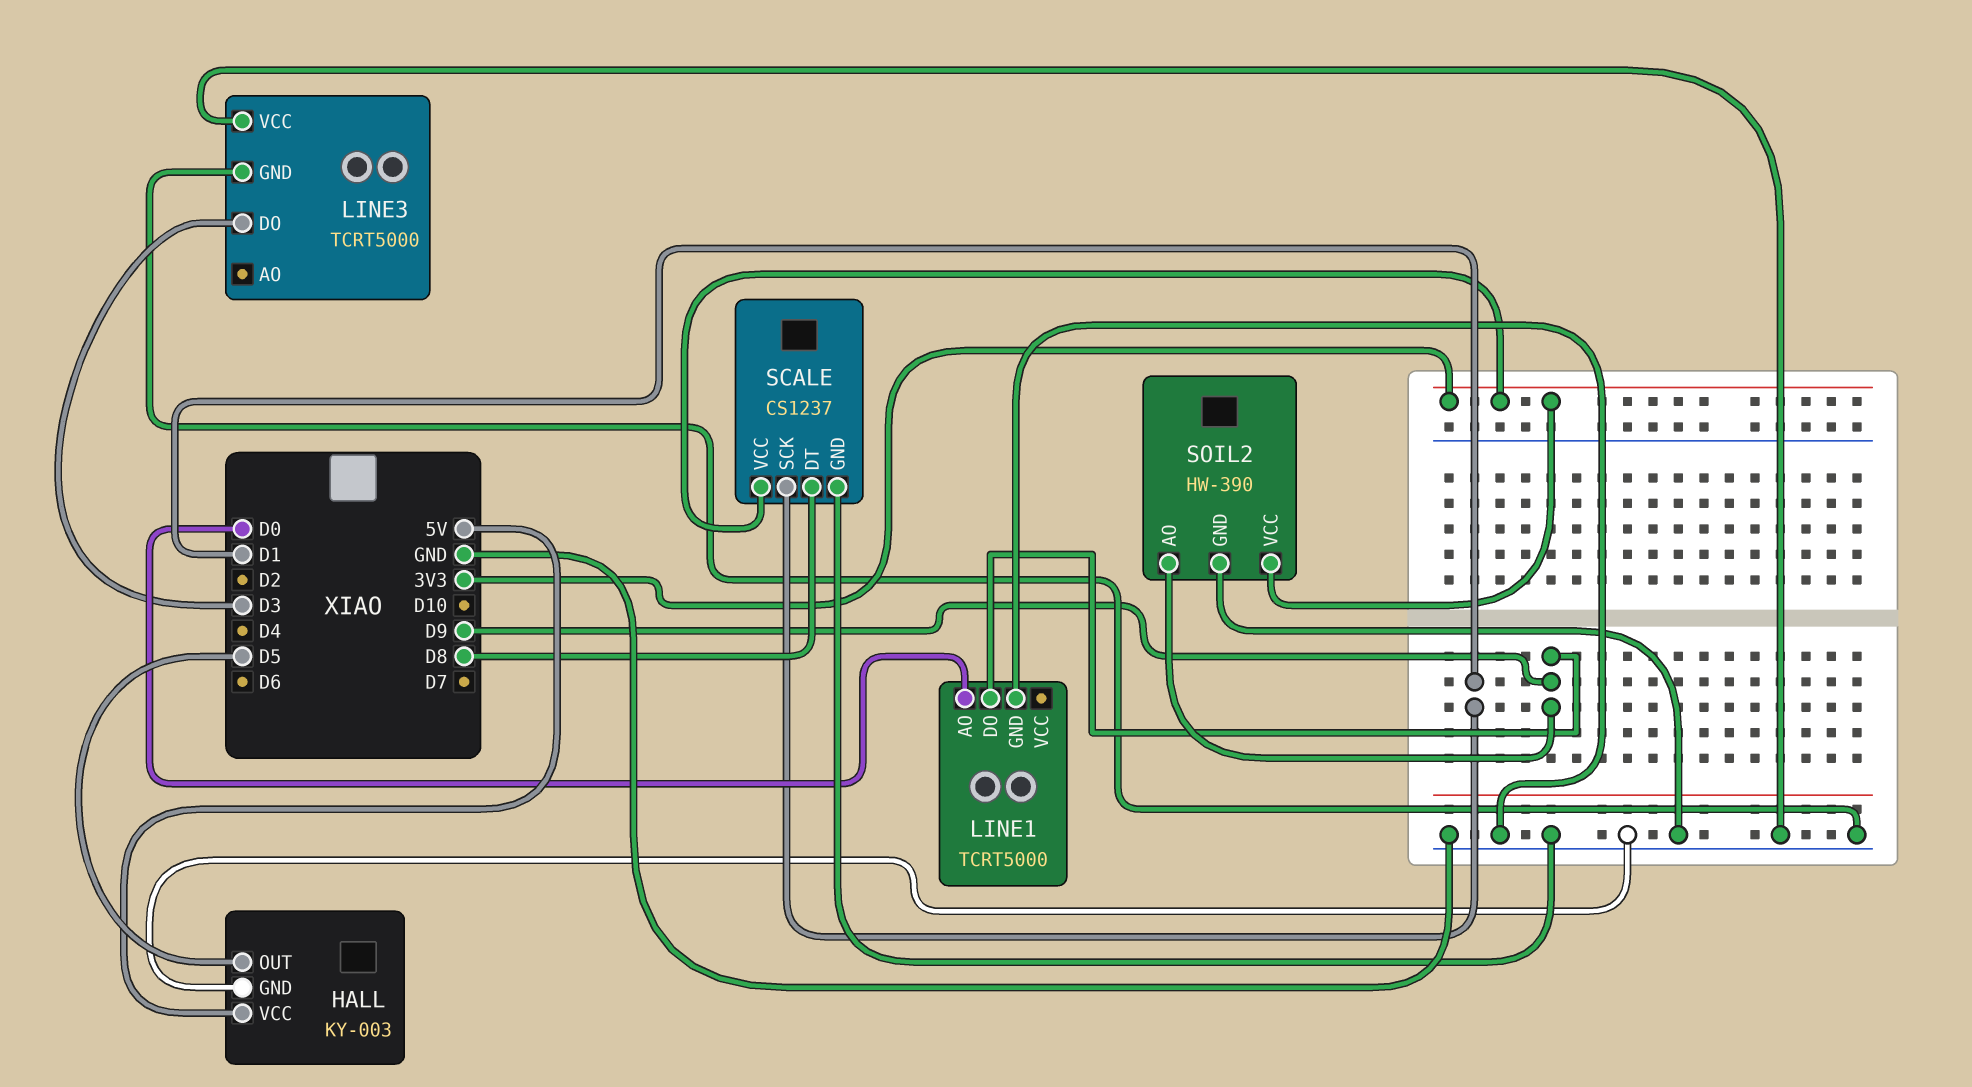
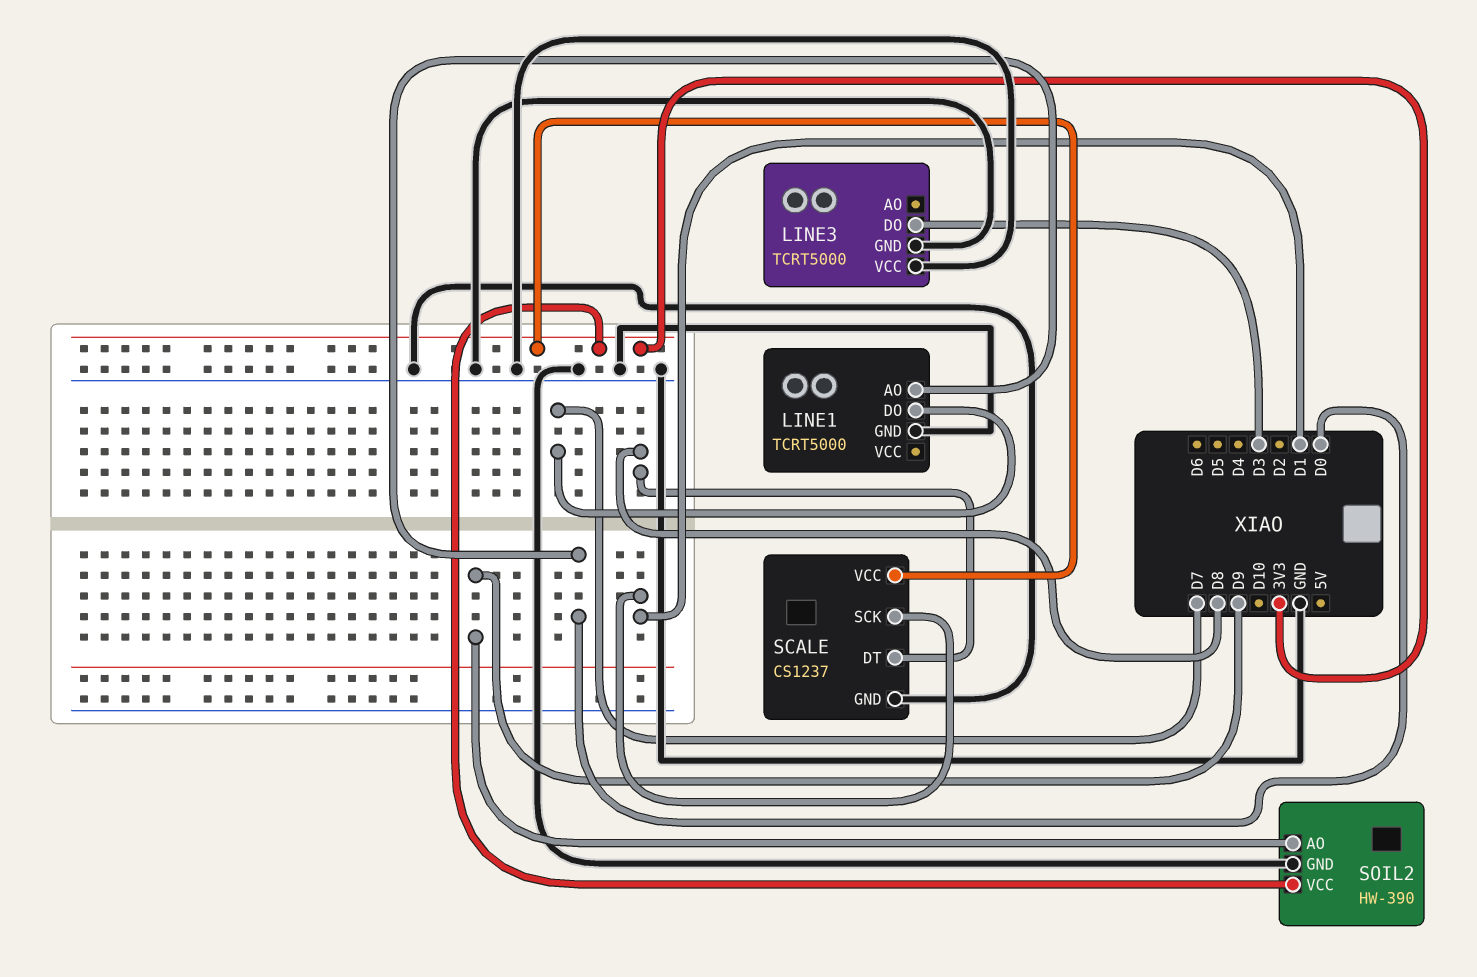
HALL: KY-003 -> none
HALL pin GND: GND -> none
HALL pin OUT: D5 -> none
HALL pin VCC: 5V -> none
LINE1 pin DO: D9 -> D7

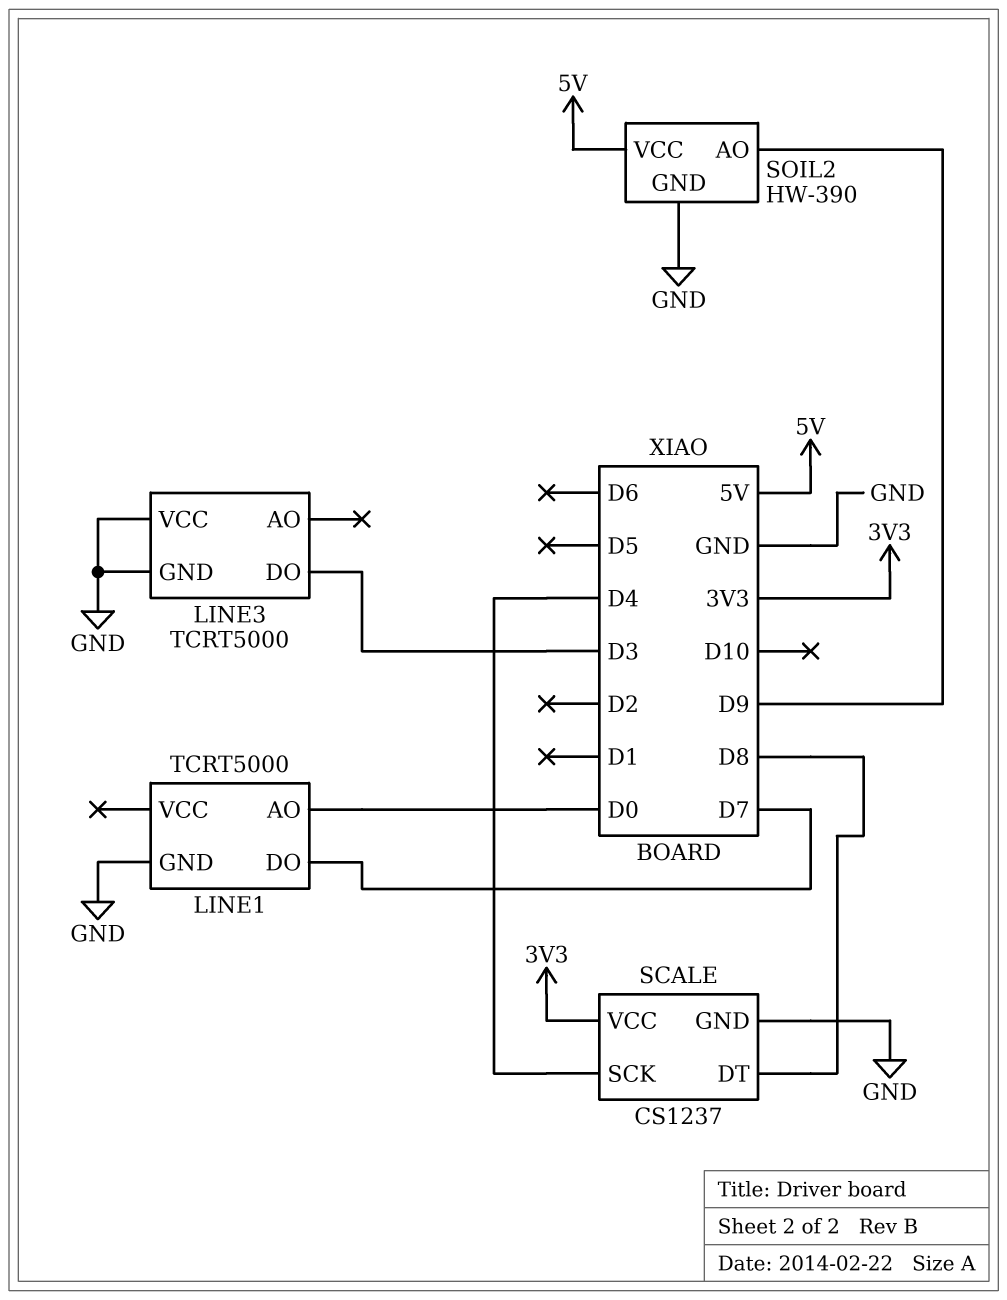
SCALE pin SCK: D1 -> D4
SOIL2 pin VCC: 3V3 -> 5V

